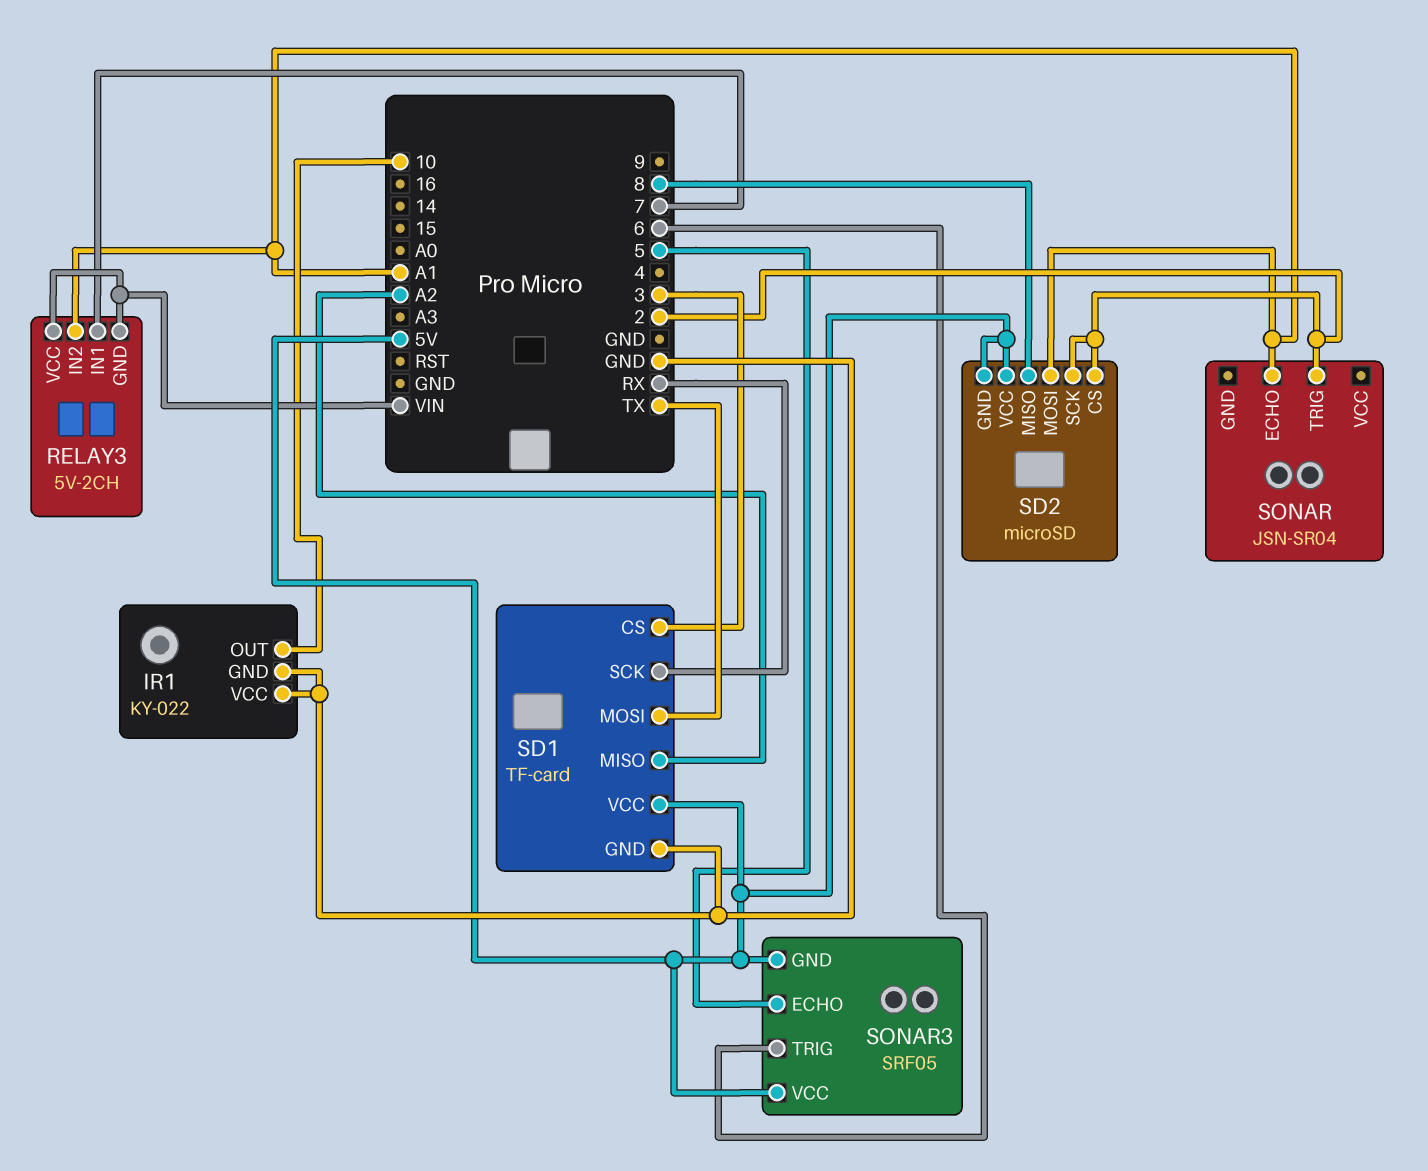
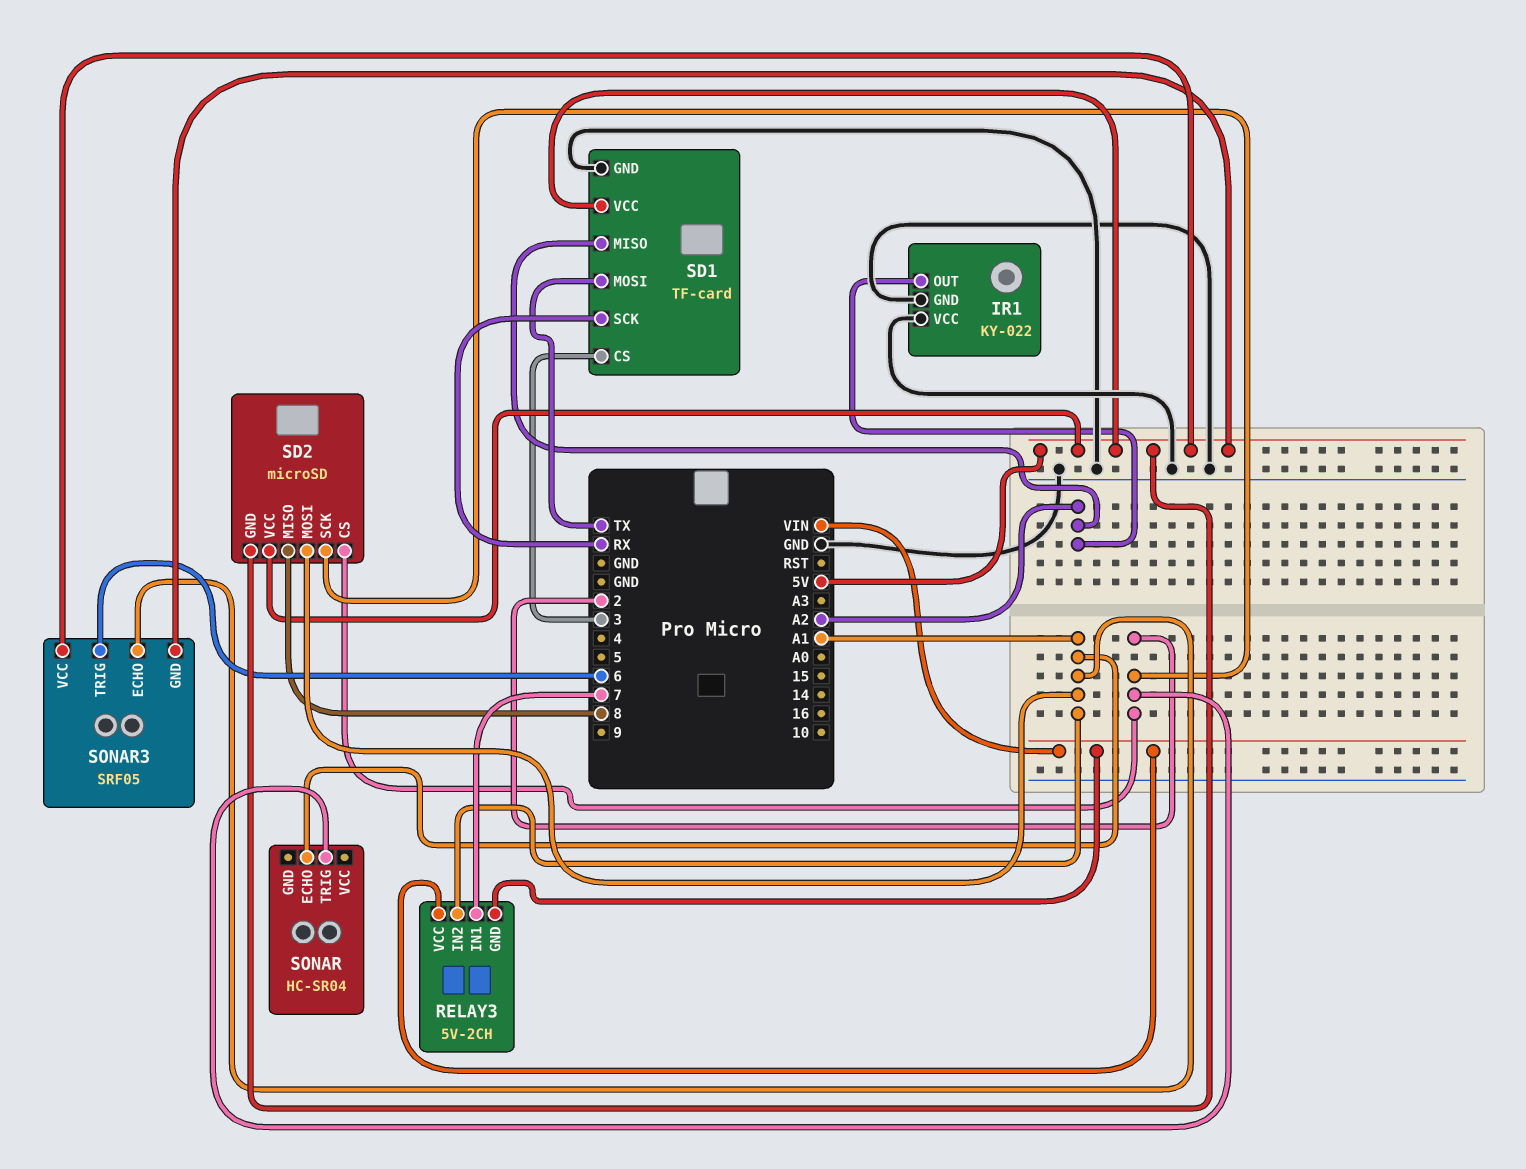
IR1 pin OUT: 10 -> A2
SONAR: JSN-SR04 -> HC-SR04
SONAR3 pin ECHO: 5 -> A1

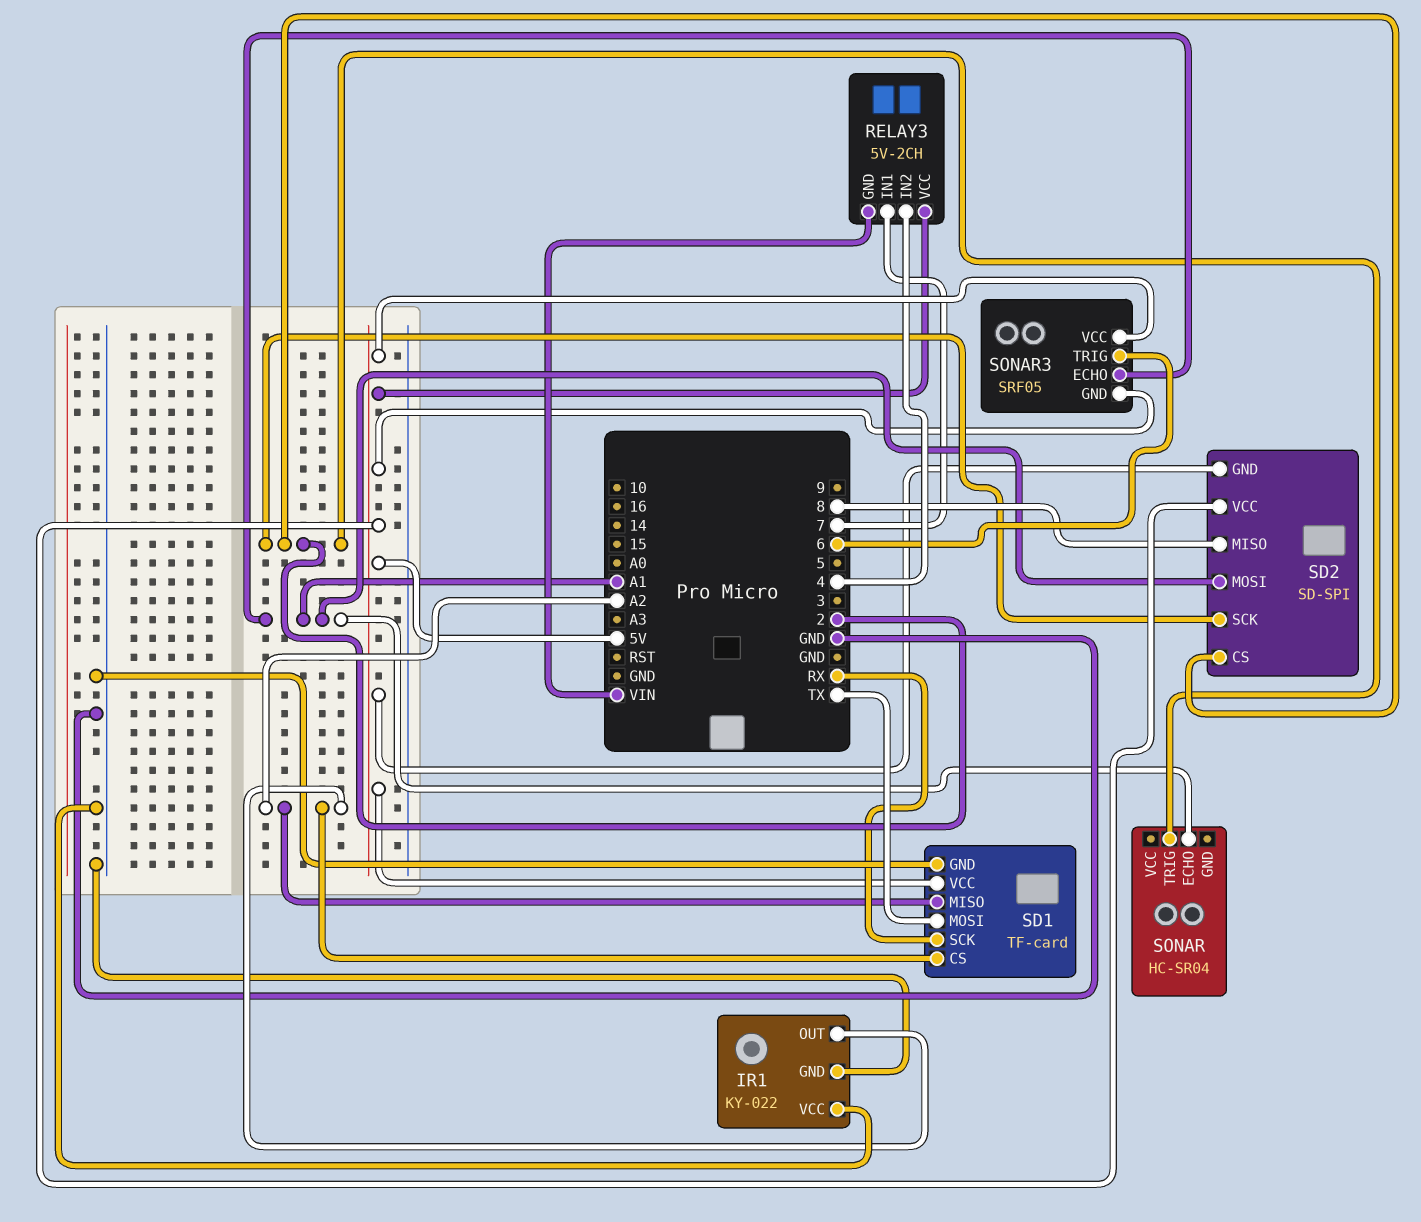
RELAY3 pin IN2: A1 -> 4
RELAY3 pin VCC: VIN -> 5V
SD1 pin CS: 3 -> A2
SD2: microSD -> SD-SPI

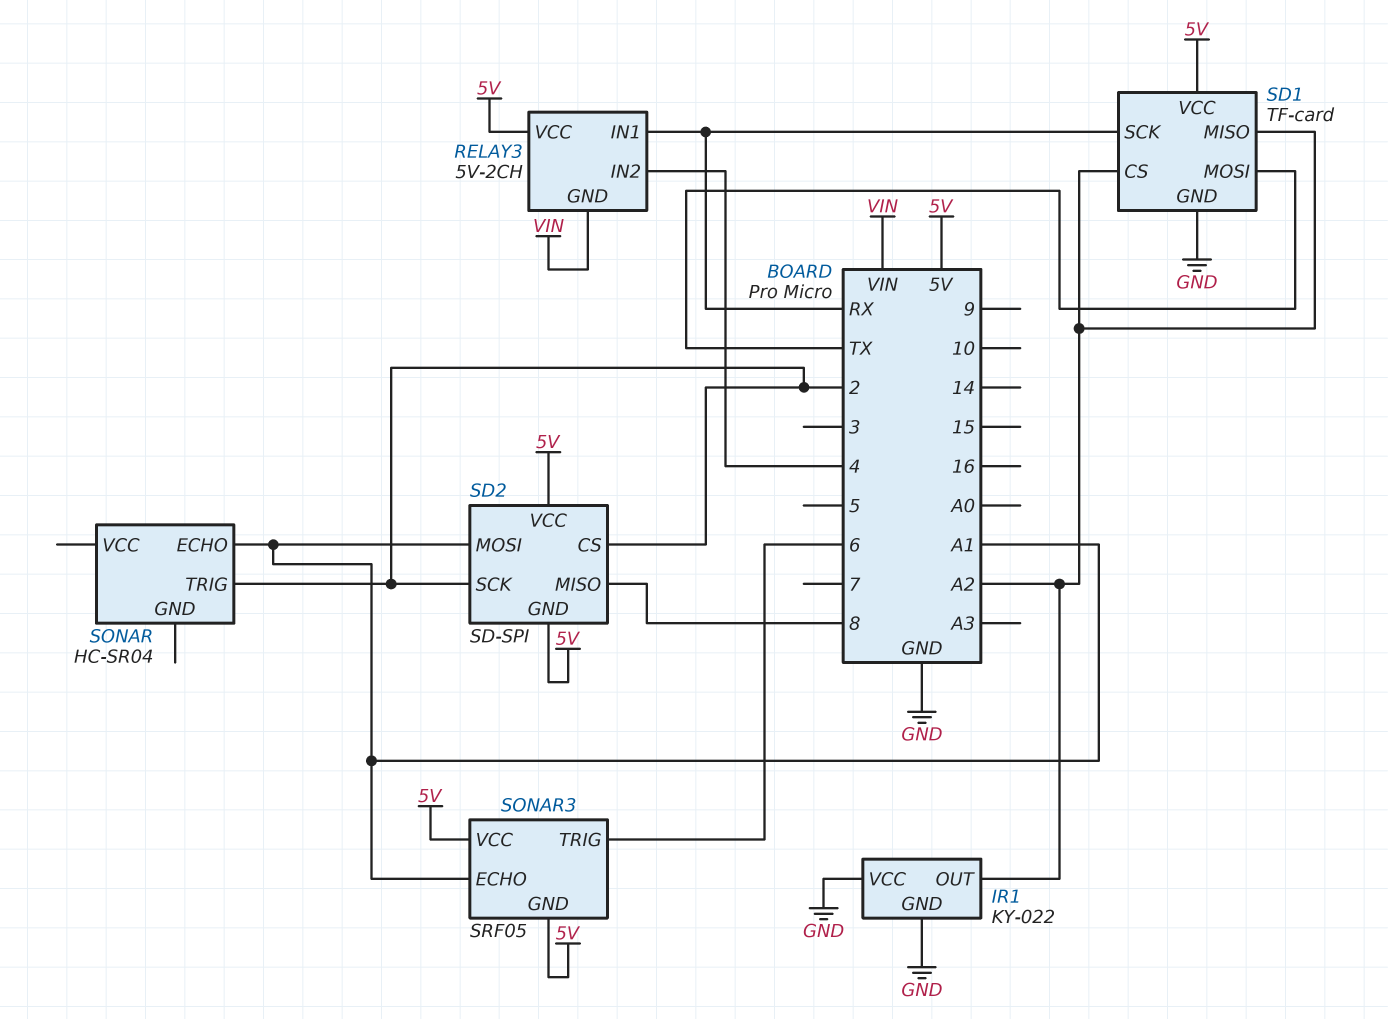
RELAY3 pin IN1: 7 -> RX

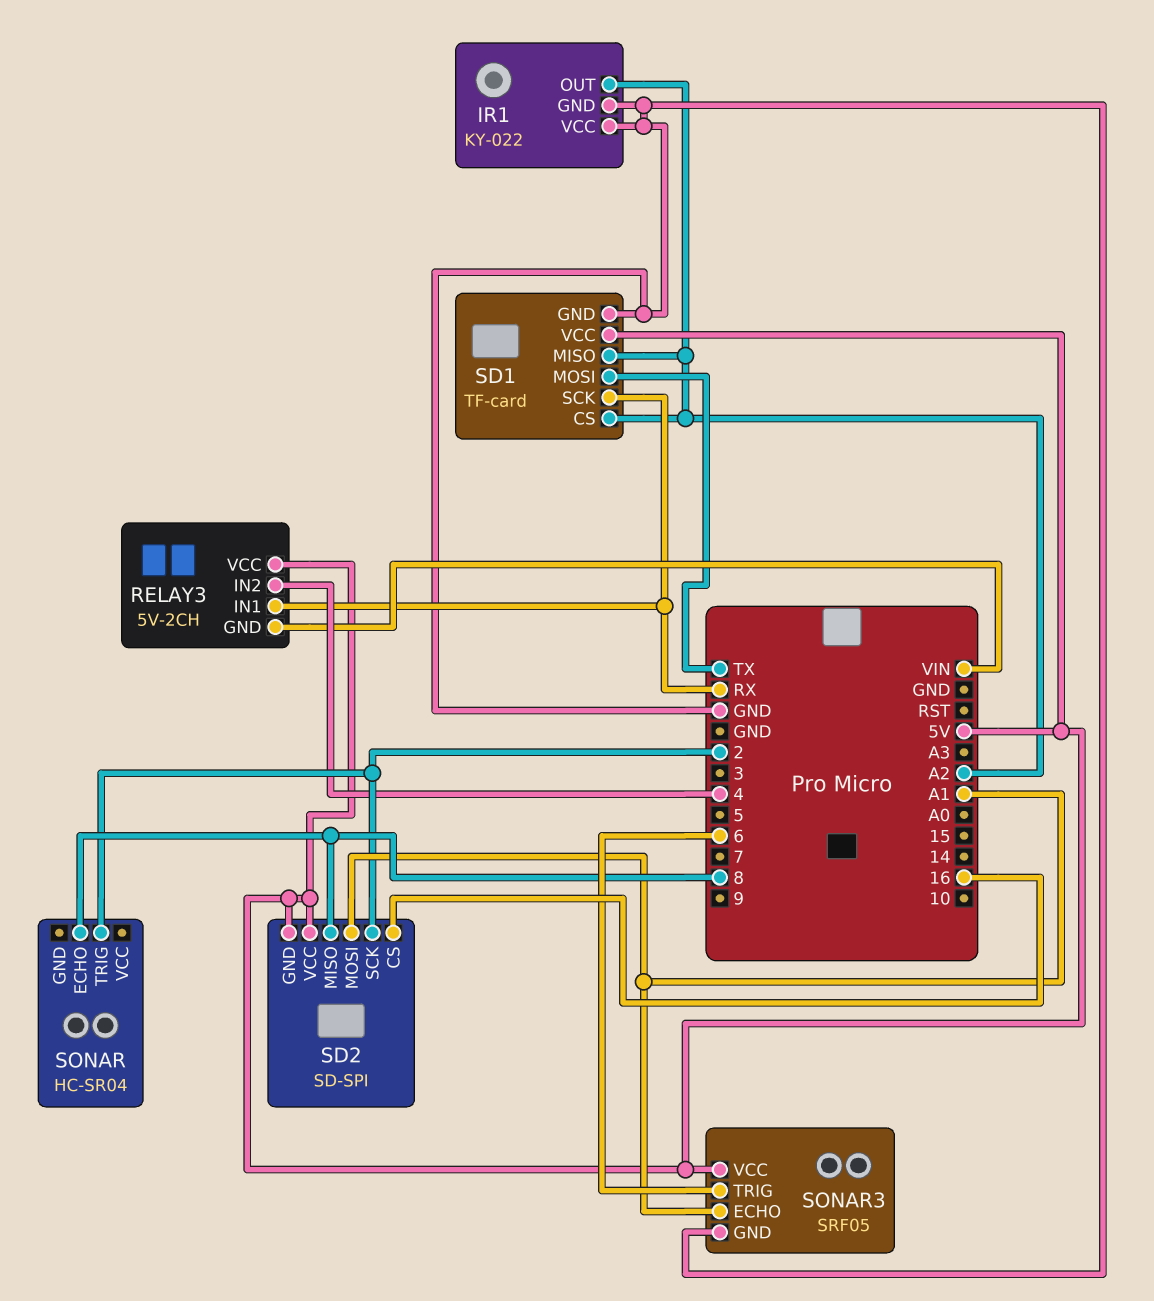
SD2 pin CS: 2 -> 16
SONAR pin ECHO: A1 -> 8
SONAR3 pin GND: 5V -> GND

